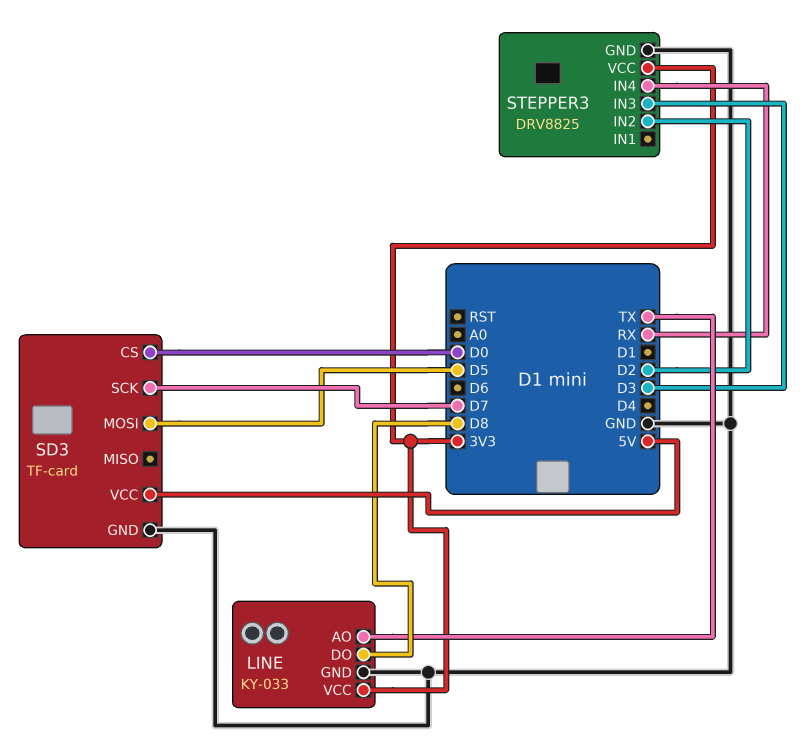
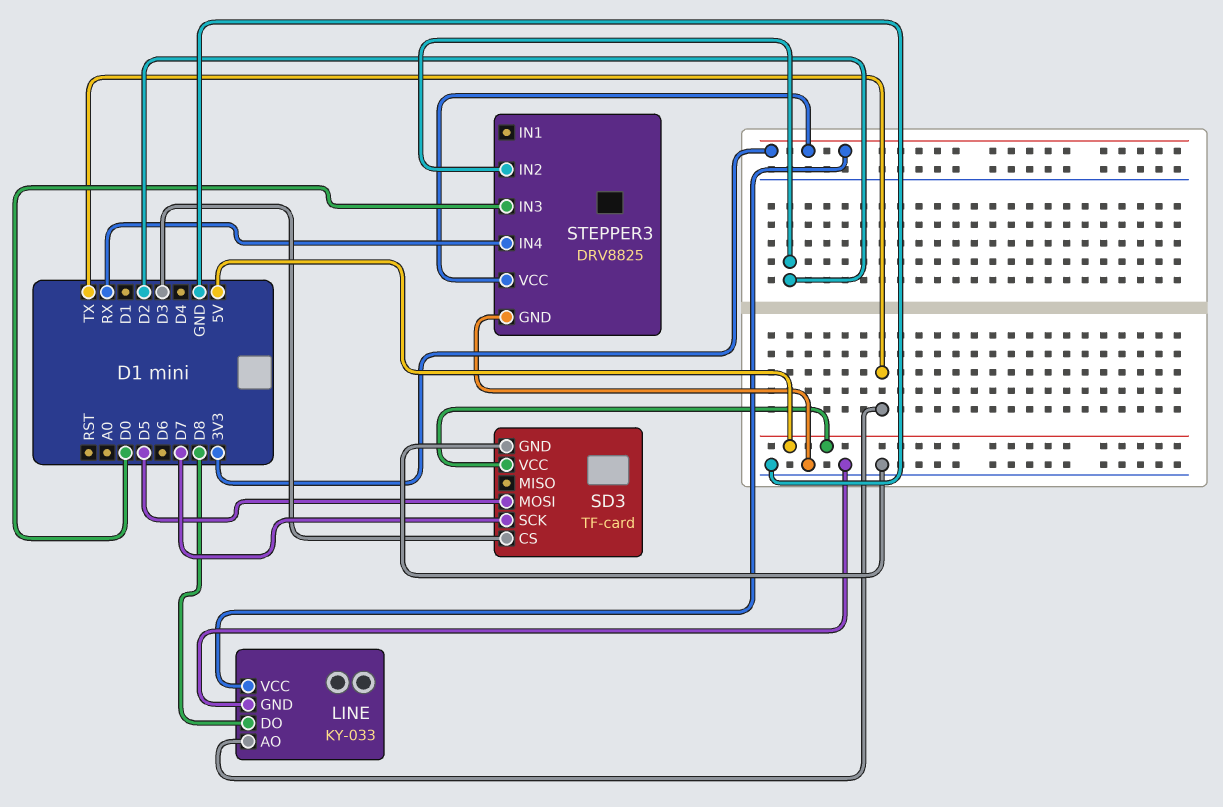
SD3 pin CS: D0 -> D3
STEPPER3 pin IN3: D3 -> D0

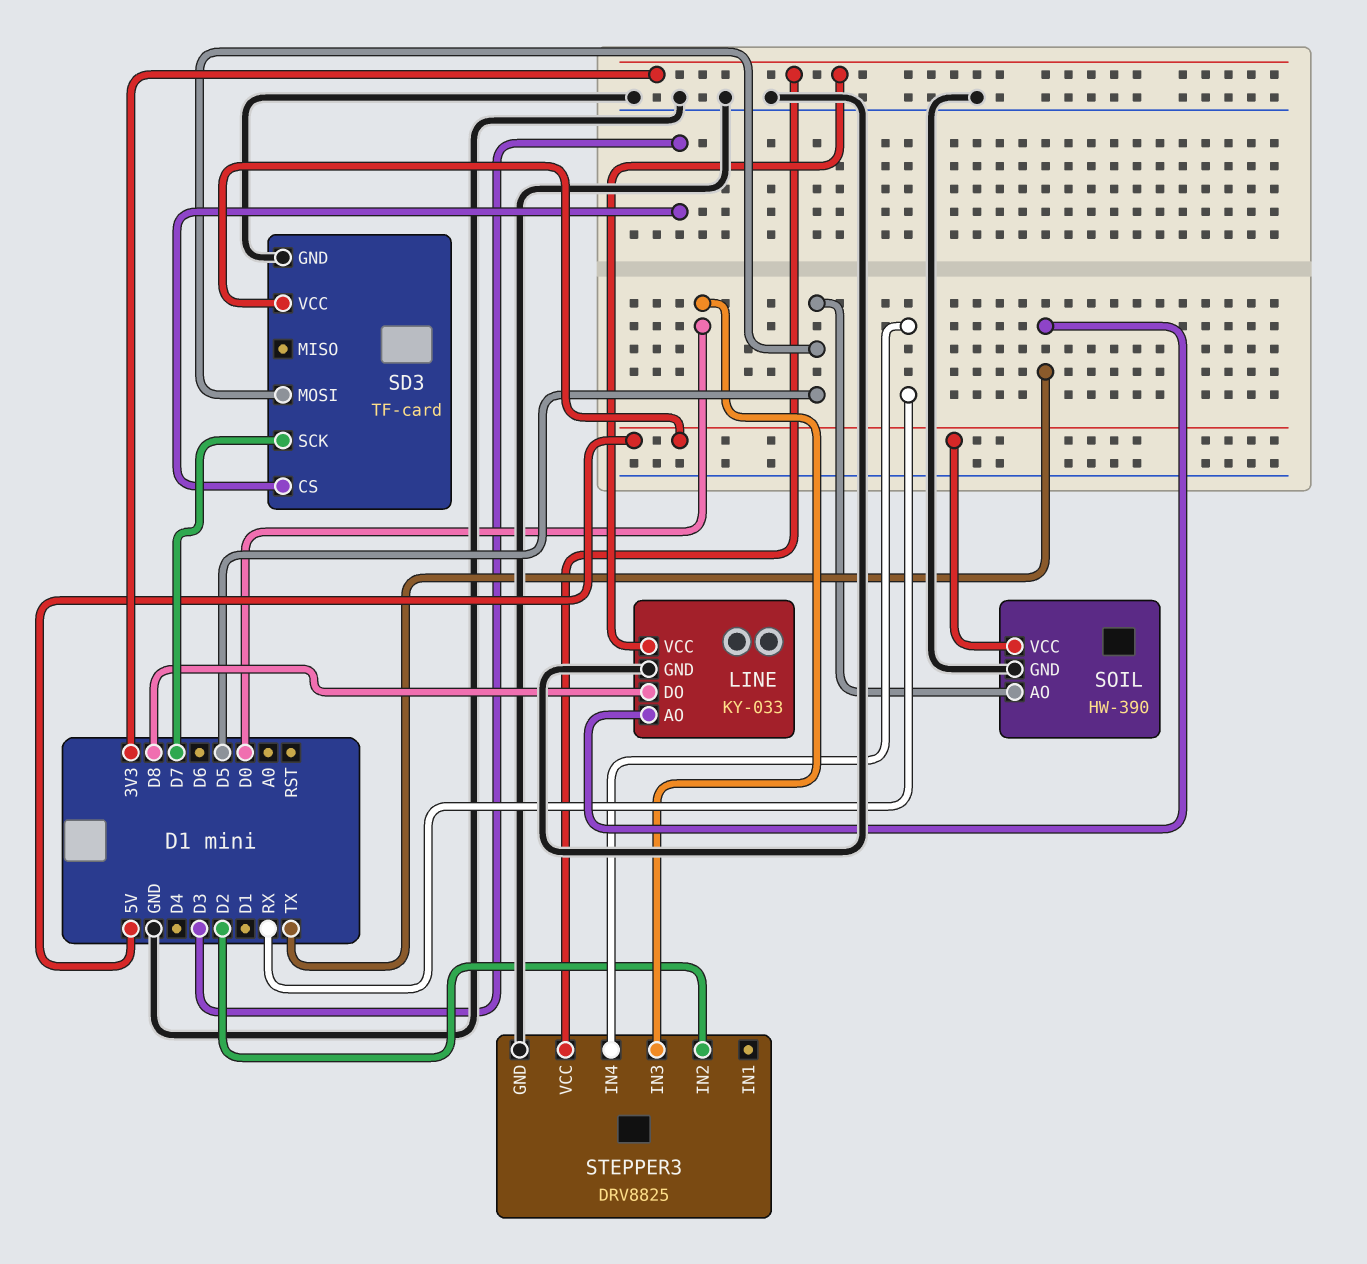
SOIL: none -> HW-390
SOIL pin AO: none -> D5
SOIL pin GND: none -> GND
SOIL pin VCC: none -> 5V

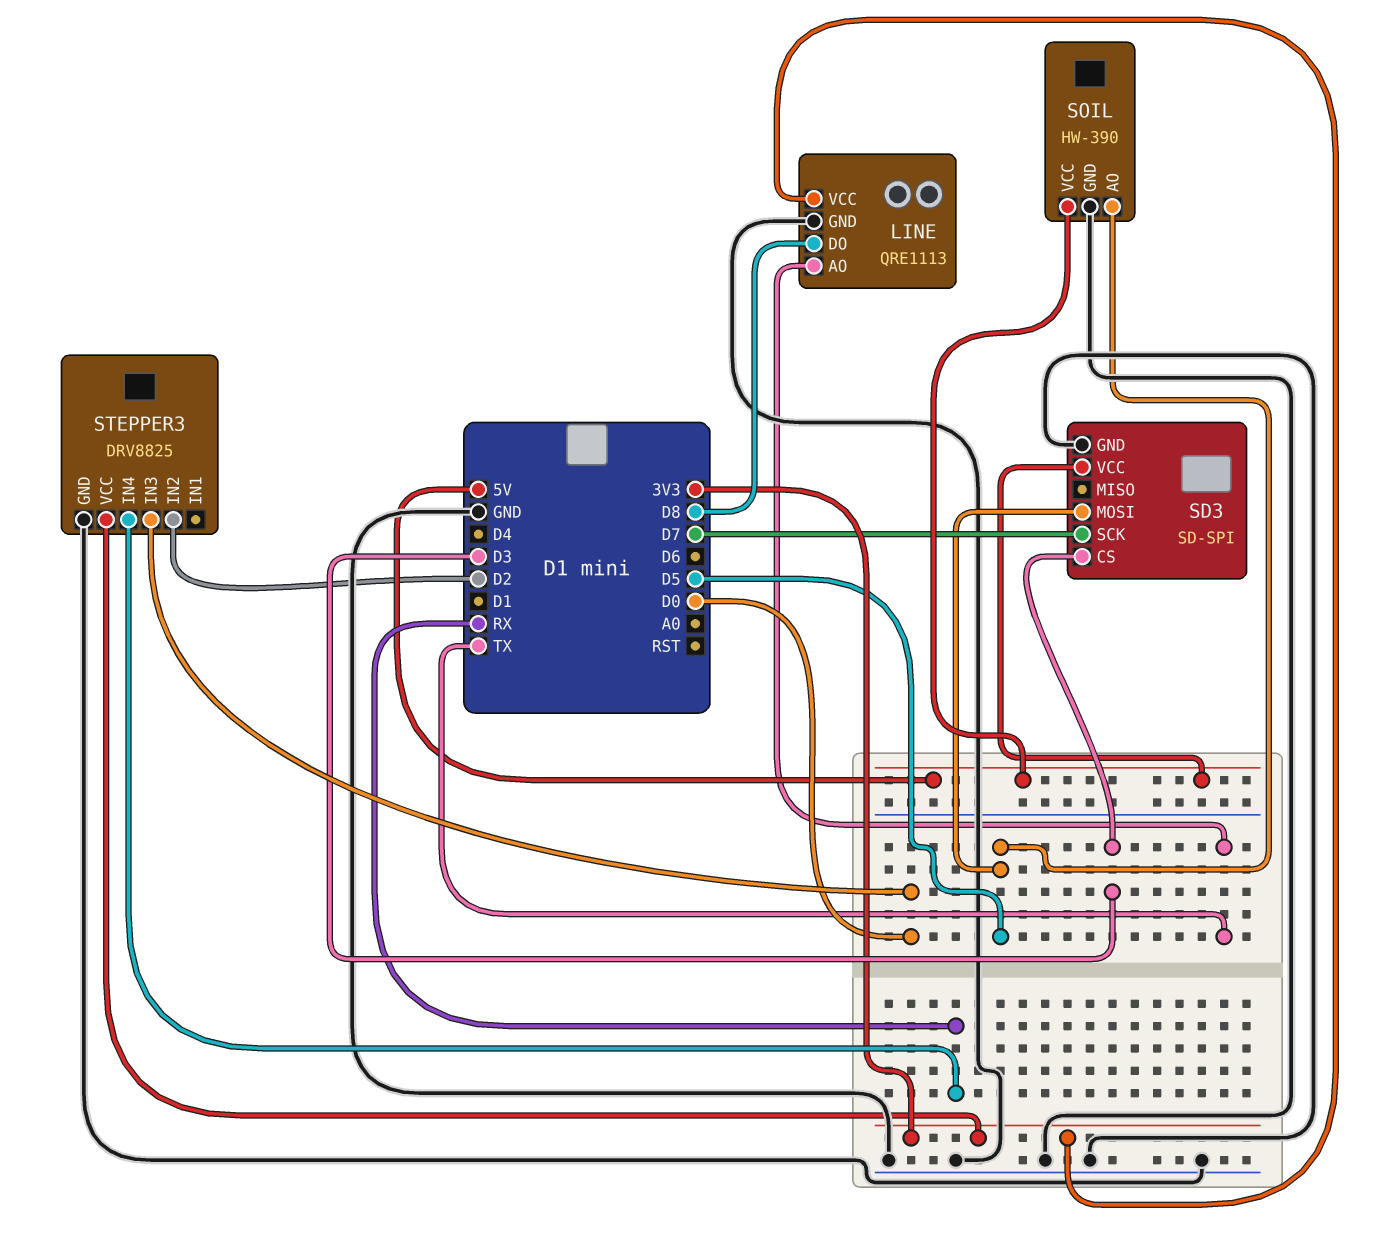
LINE: KY-033 -> QRE1113
SD3: TF-card -> SD-SPI

